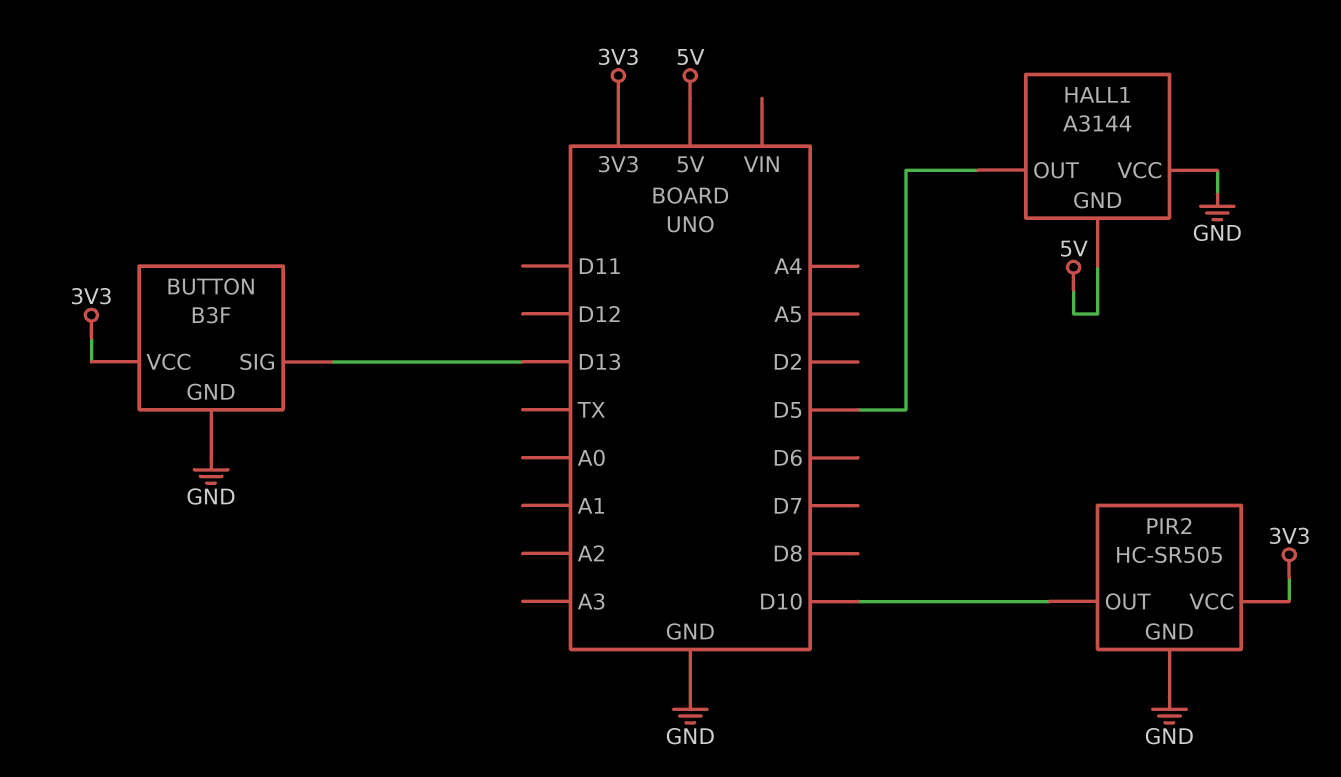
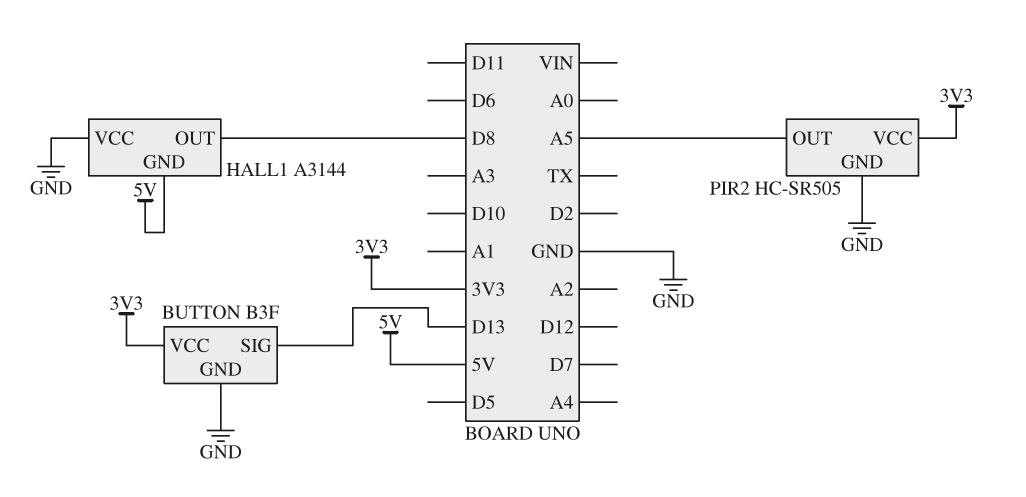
HALL1 pin OUT: D5 -> D8
PIR2 pin OUT: D10 -> A5

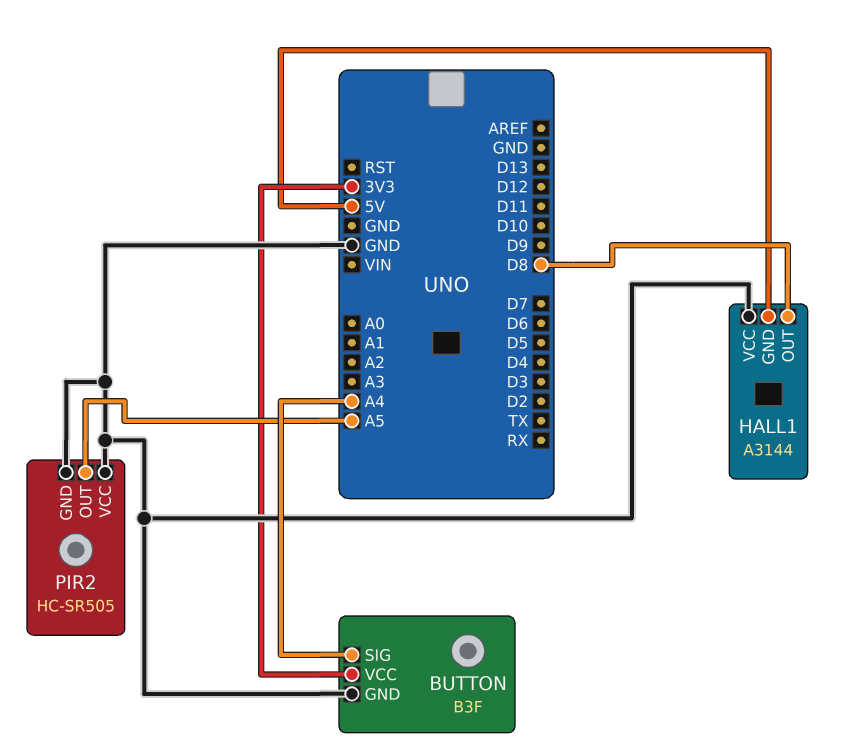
BUTTON pin SIG: D13 -> A4
PIR2 pin VCC: 3V3 -> GND

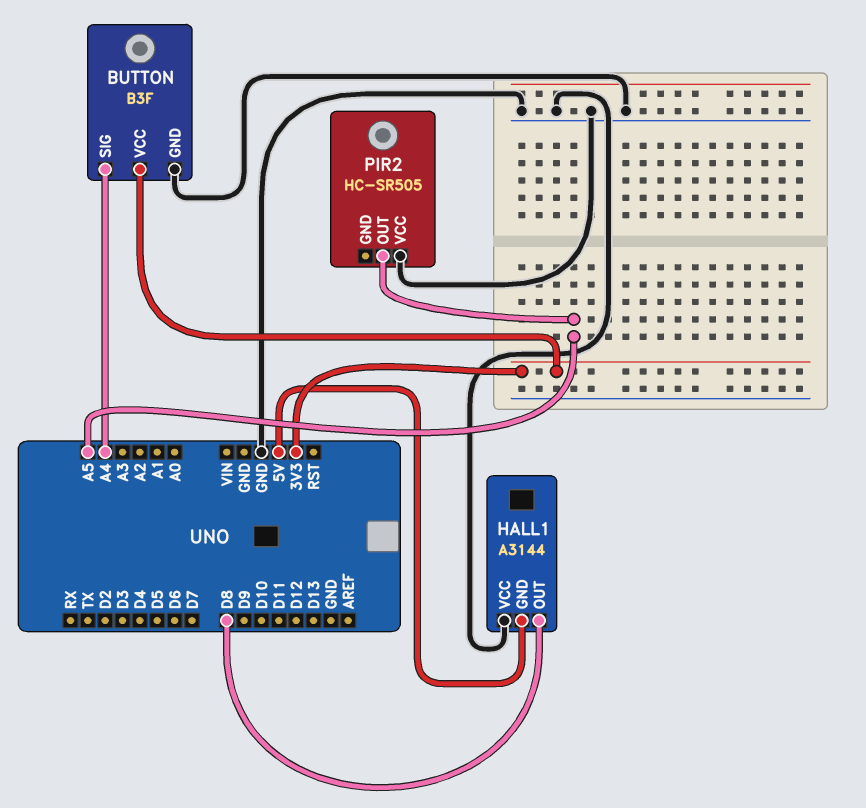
PIR2 pin GND: GND -> none

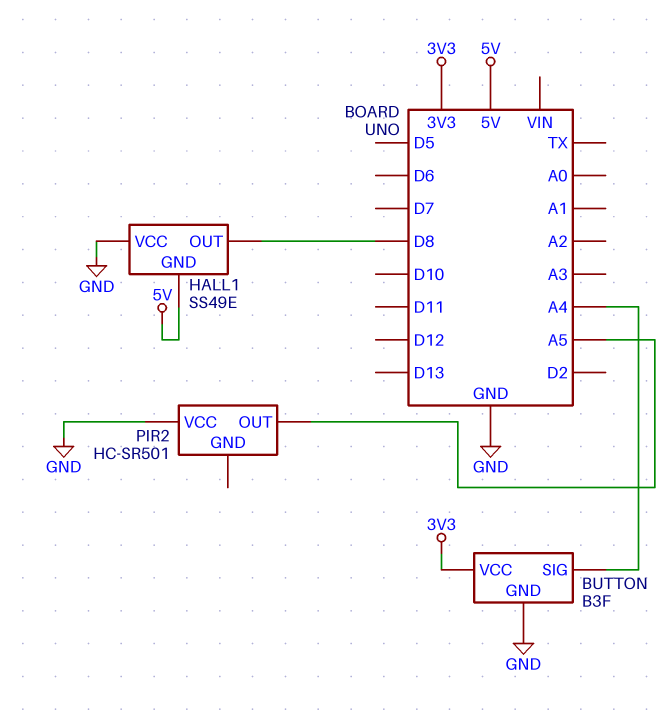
HALL1: A3144 -> SS49E
PIR2: HC-SR505 -> HC-SR501

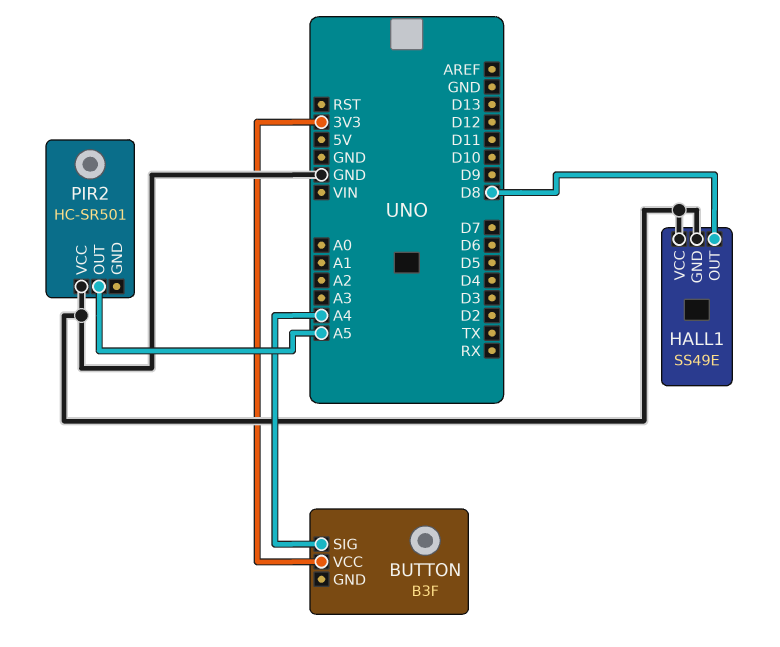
BUTTON pin GND: GND -> none
HALL1 pin GND: 5V -> GND

